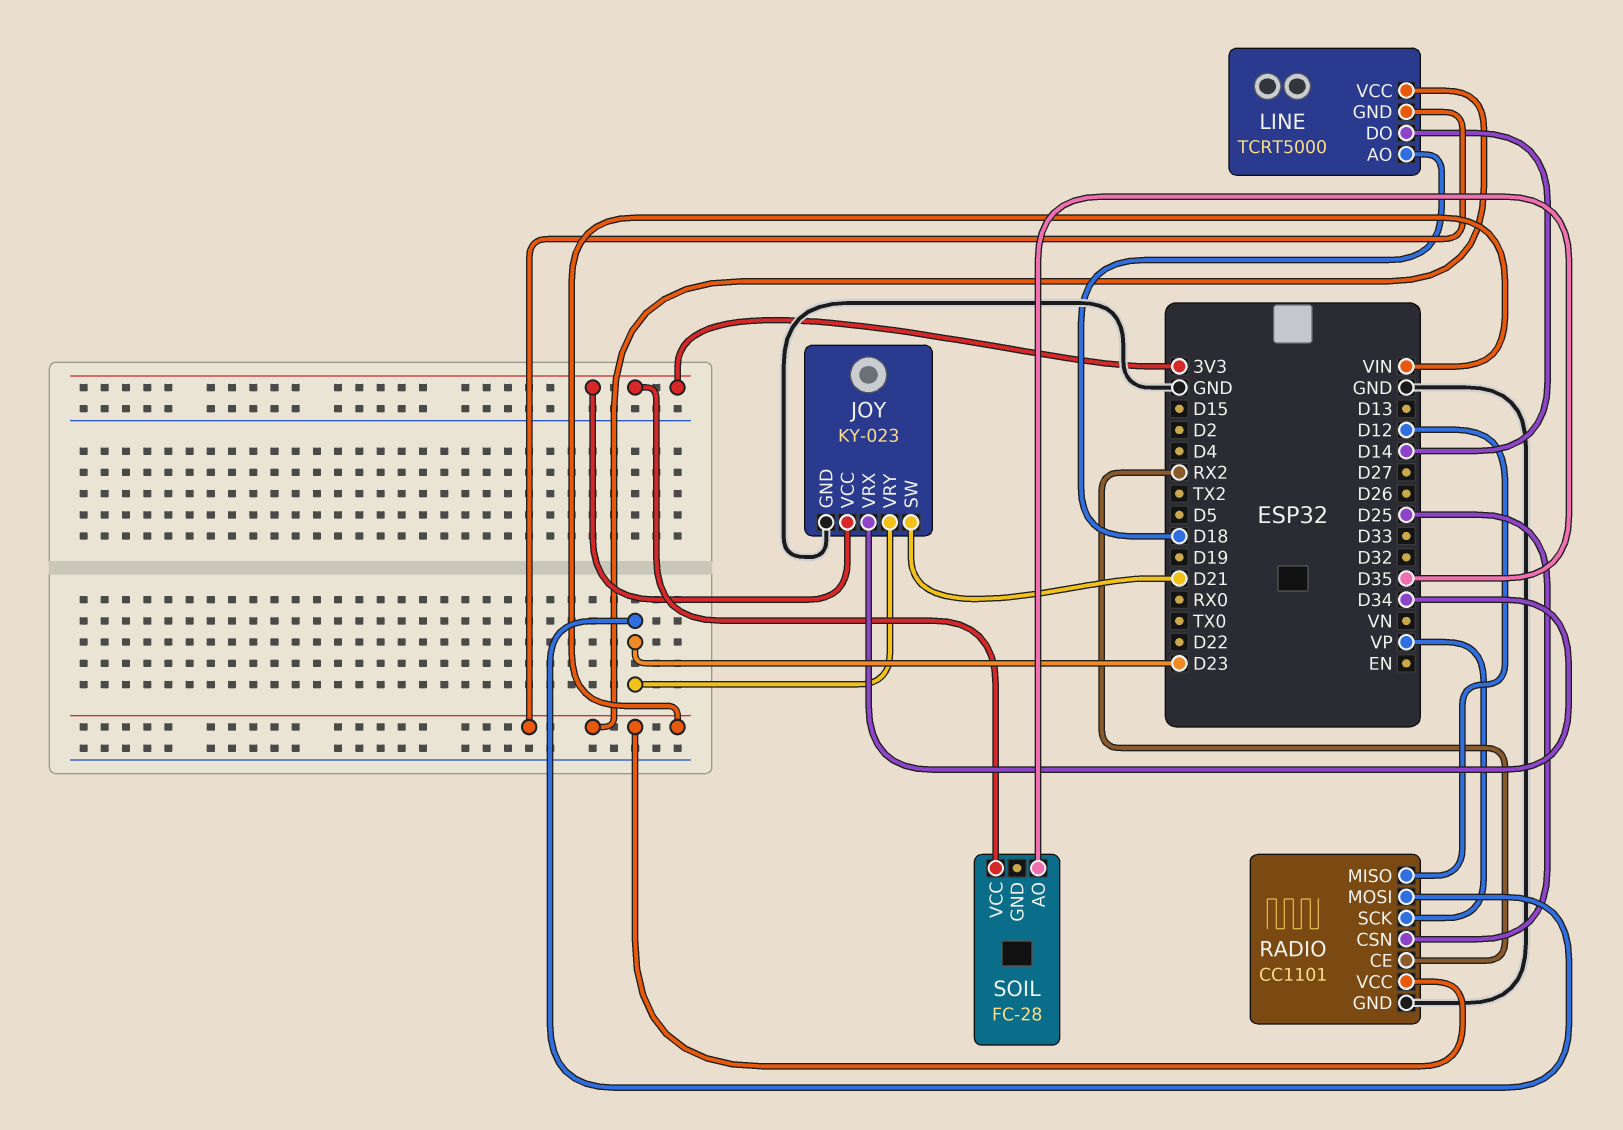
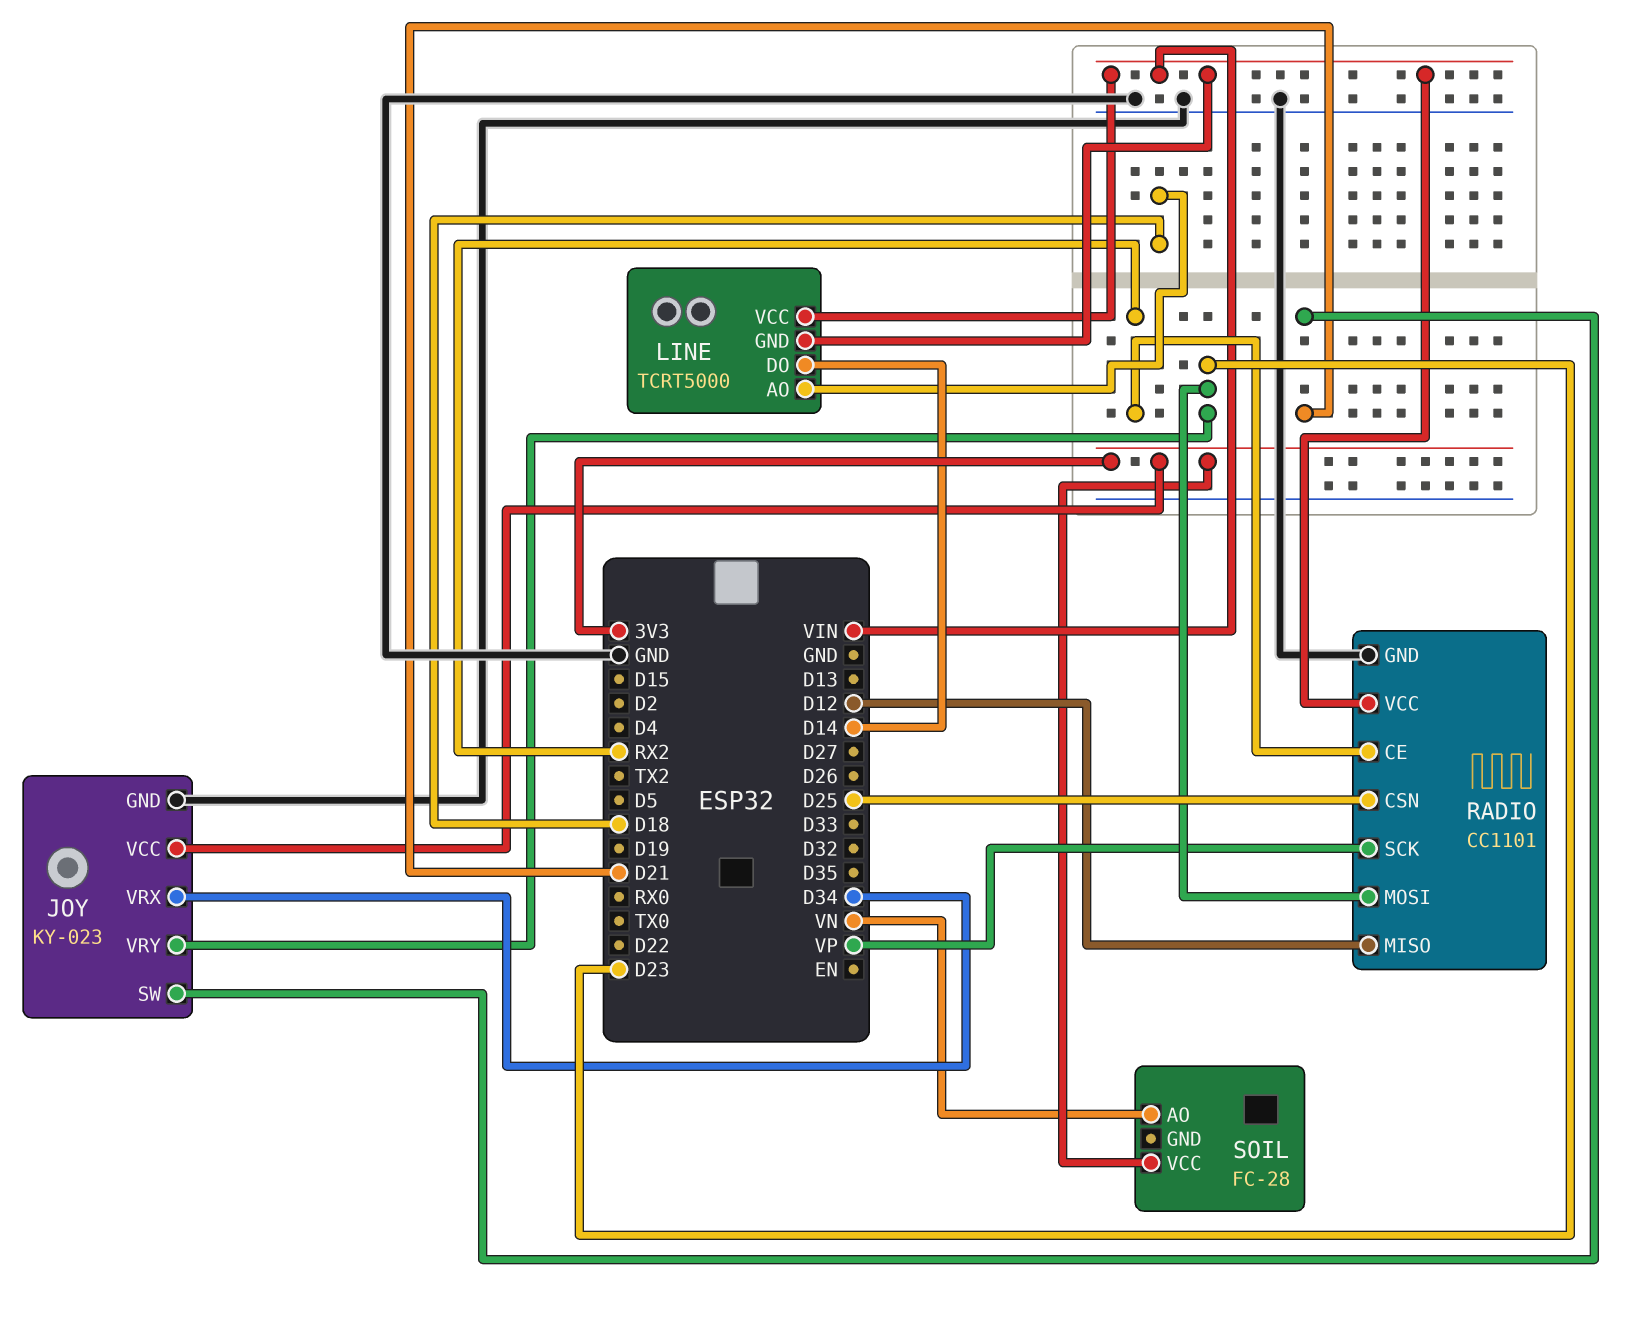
SOIL pin AO: D35 -> VN

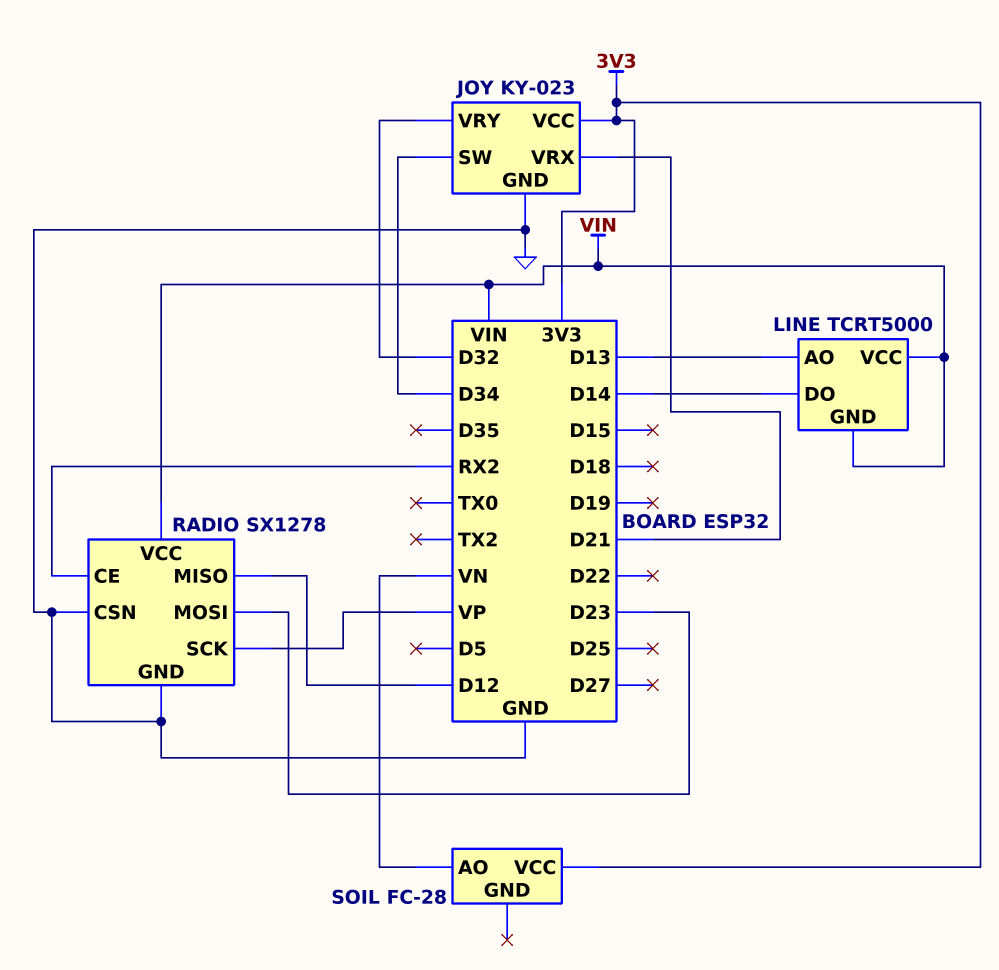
JOY pin SW: D21 -> D34
JOY pin VRX: D34 -> D21
JOY pin VRY: D23 -> D32
LINE pin AO: D18 -> D13
RADIO: CC1101 -> SX1278
RADIO pin CSN: D25 -> GND

